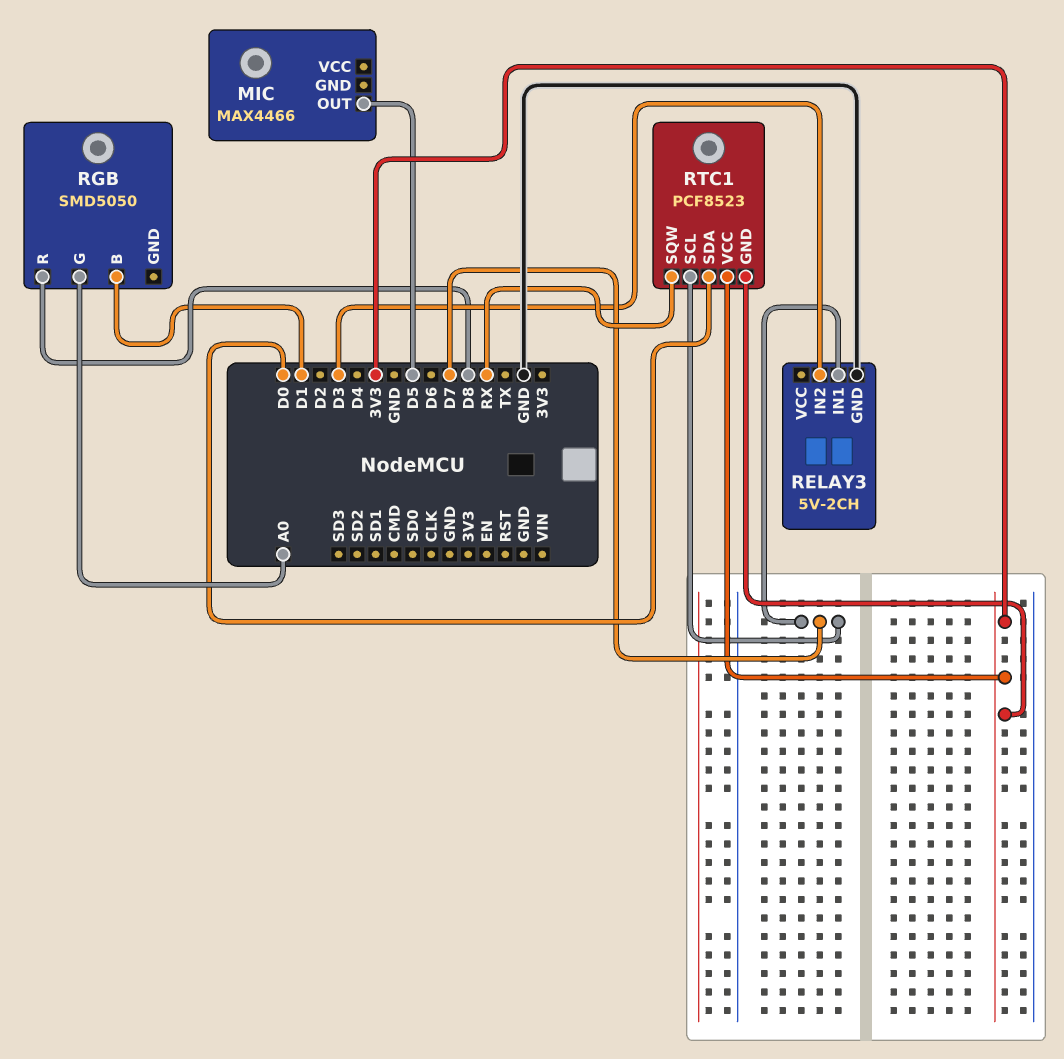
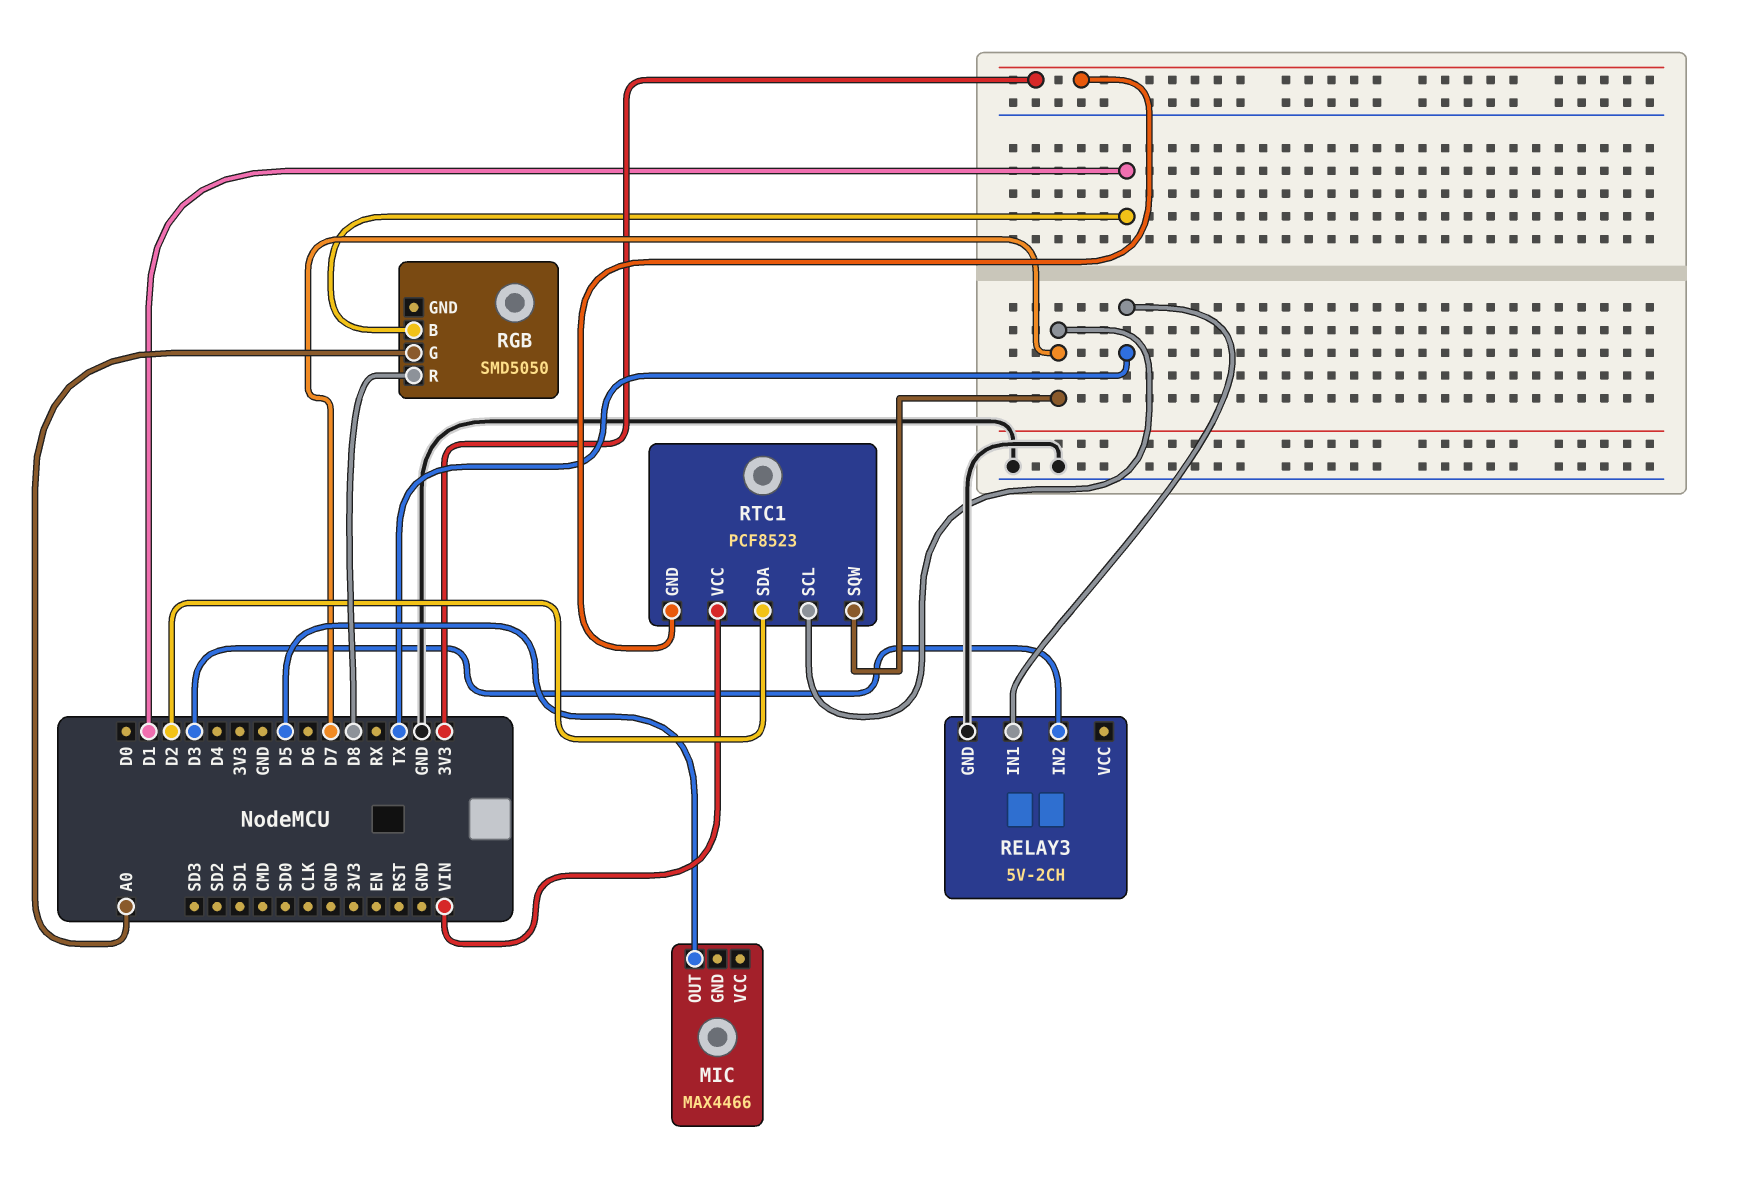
RELAY3 pin IN1: D7 -> TX
RTC1 pin SDA: D0 -> D2
RTC1 pin SQW: RX -> D7
RTC1 pin VCC: 3V3 -> VIN

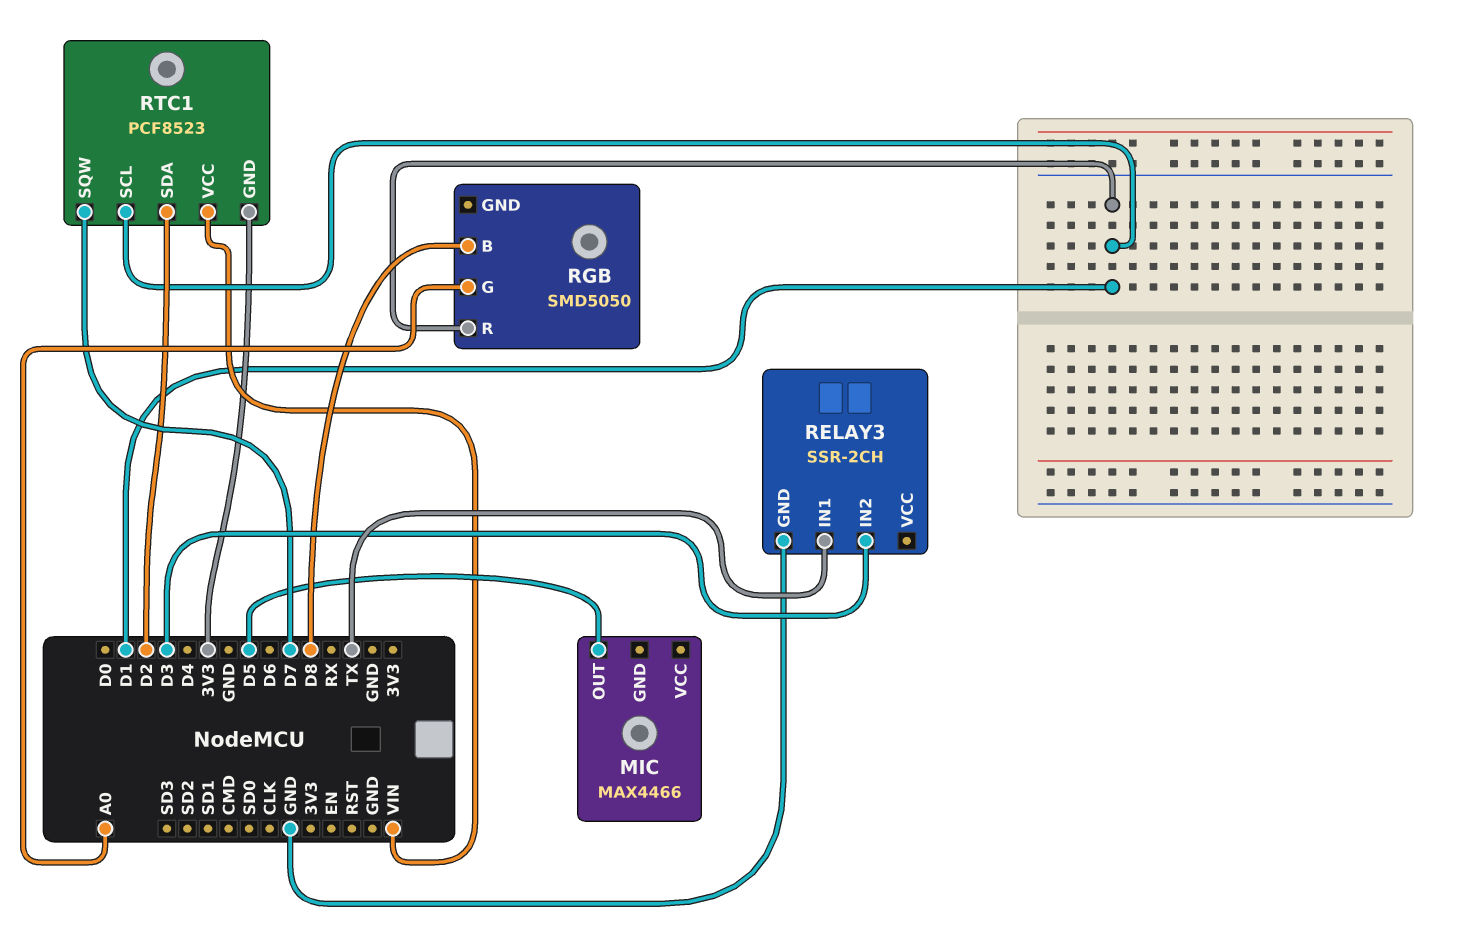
RELAY3: 5V-2CH -> SSR-2CH
RGB pin B: D1 -> D8
RGB pin R: D8 -> D1
RTC1 pin SCL: D7 -> D1

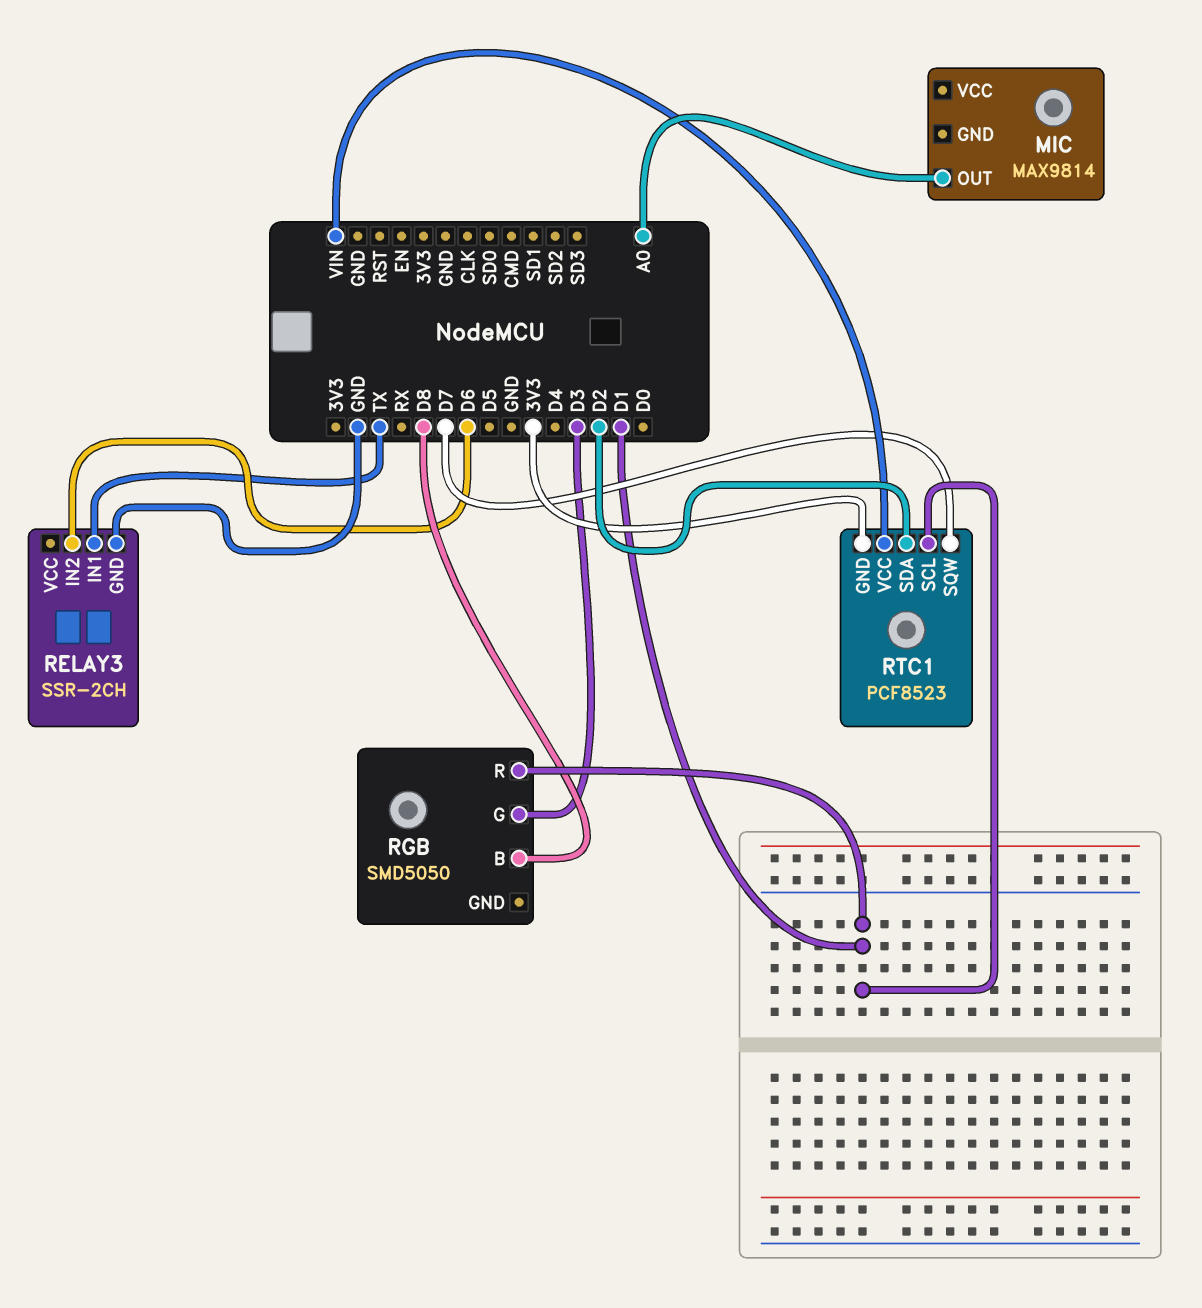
MIC: MAX4466 -> MAX9814
MIC pin OUT: D5 -> A0
RELAY3 pin IN2: D3 -> D6
RGB pin G: A0 -> D3

